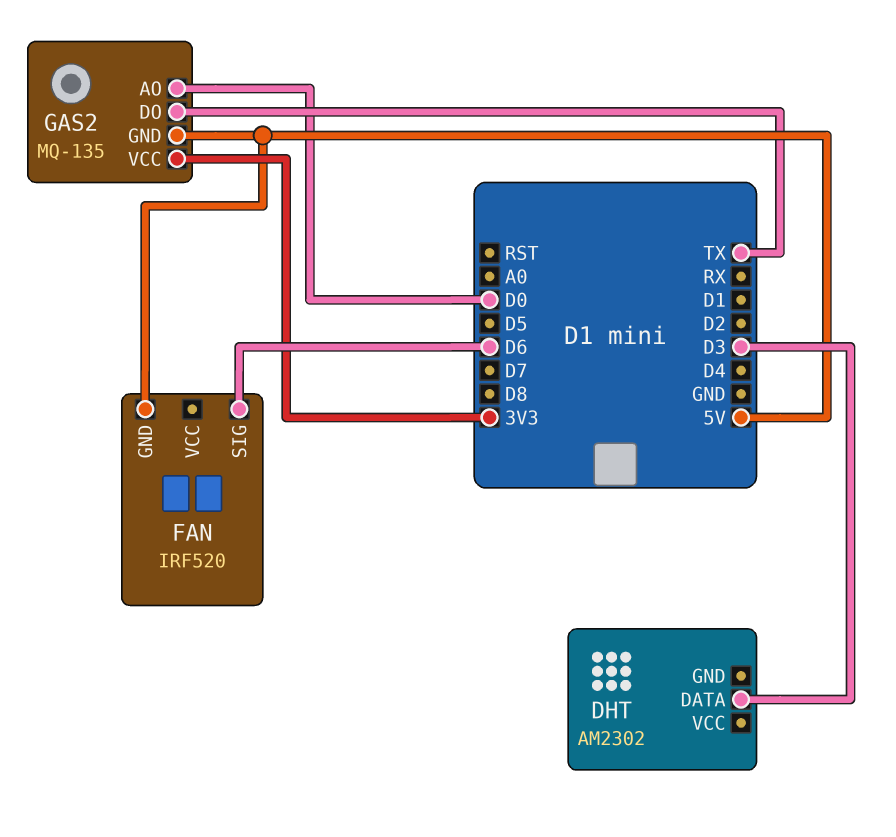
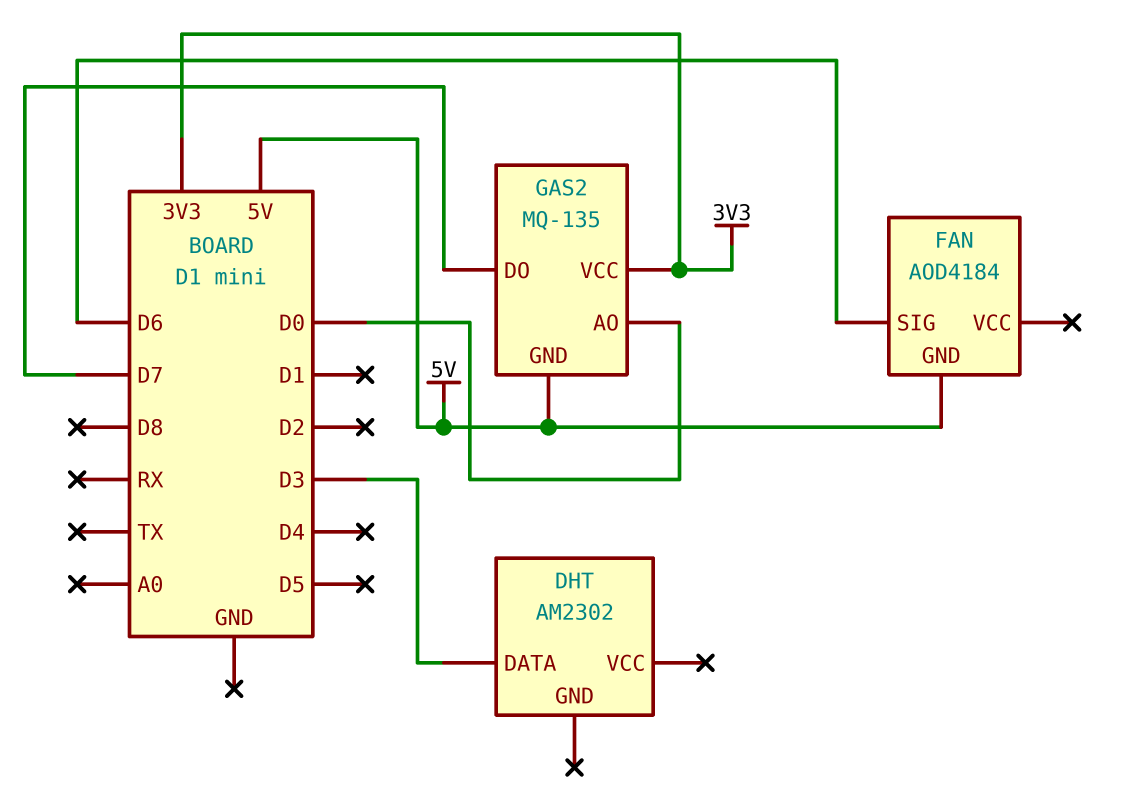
FAN: IRF520 -> AOD4184
GAS2 pin DO: TX -> D7

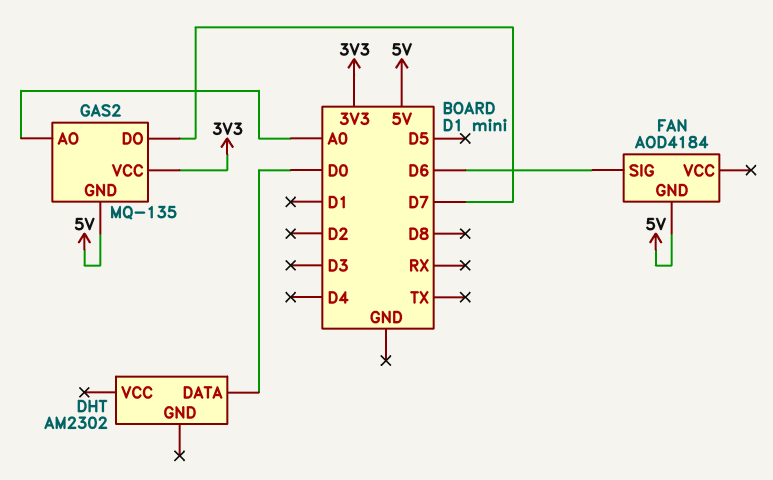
DHT pin DATA: D3 -> D0
GAS2 pin AO: D0 -> A0

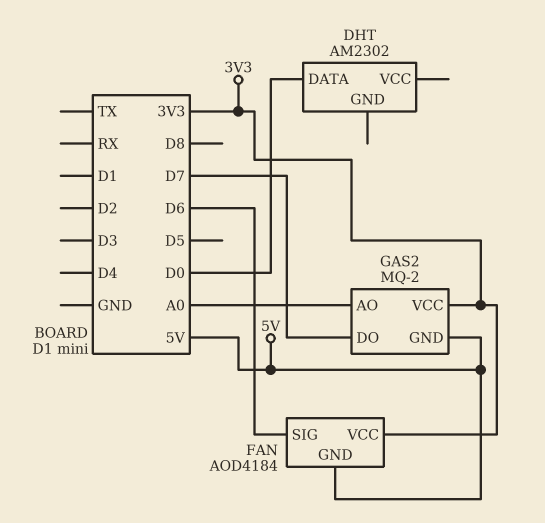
FAN pin VCC: none -> 3V3
GAS2: MQ-135 -> MQ-2

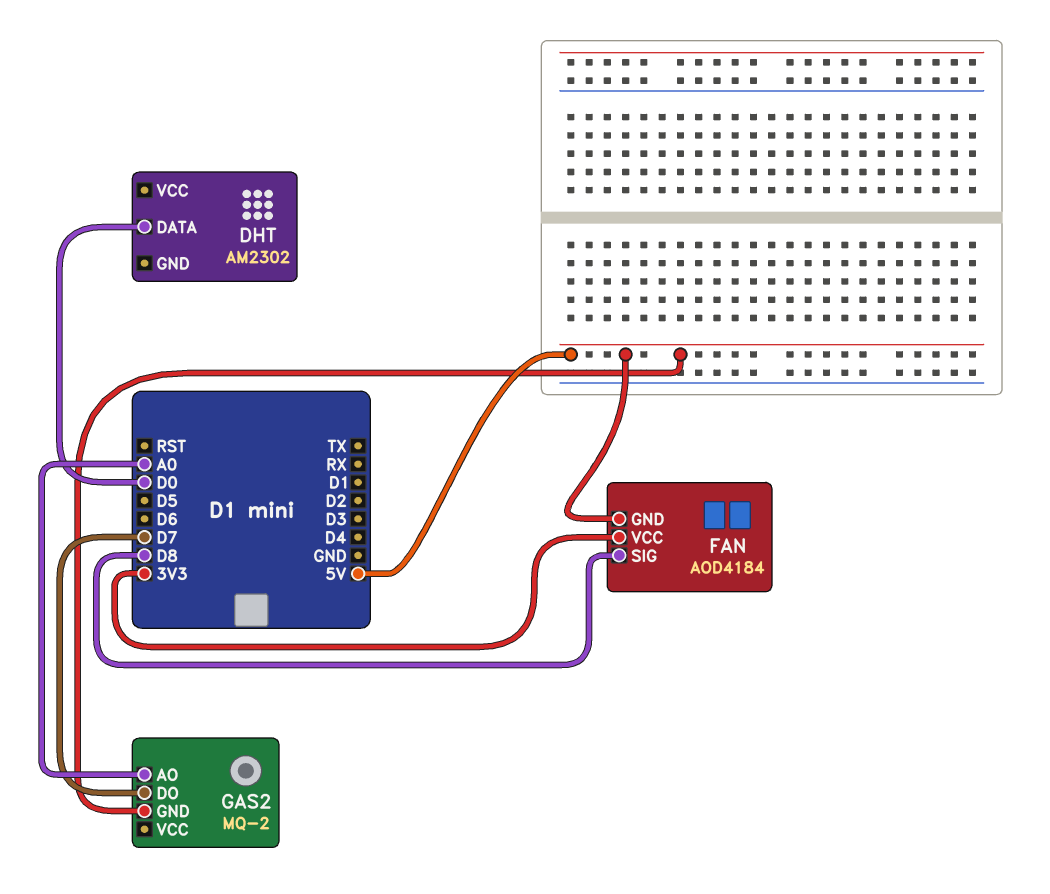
FAN pin SIG: D6 -> D8
GAS2 pin VCC: 3V3 -> none

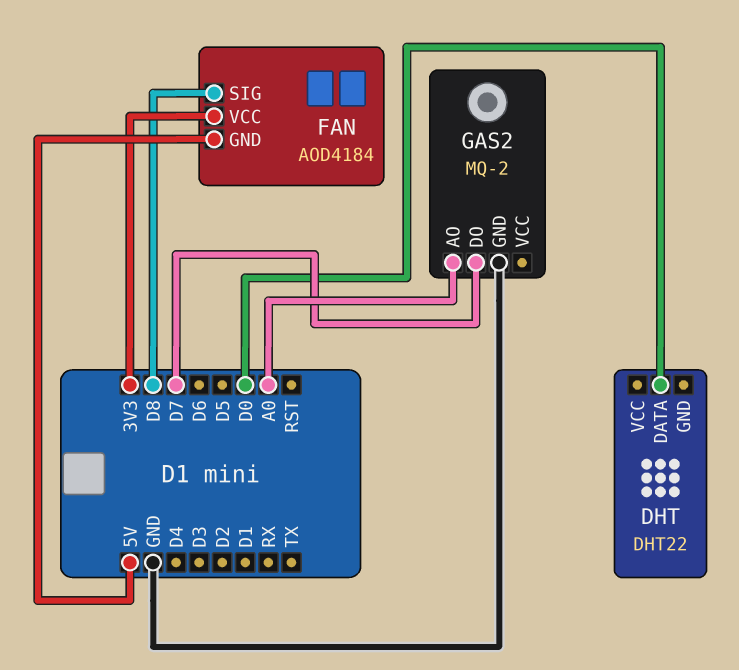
DHT: AM2302 -> DHT22
GAS2 pin GND: 5V -> GND

